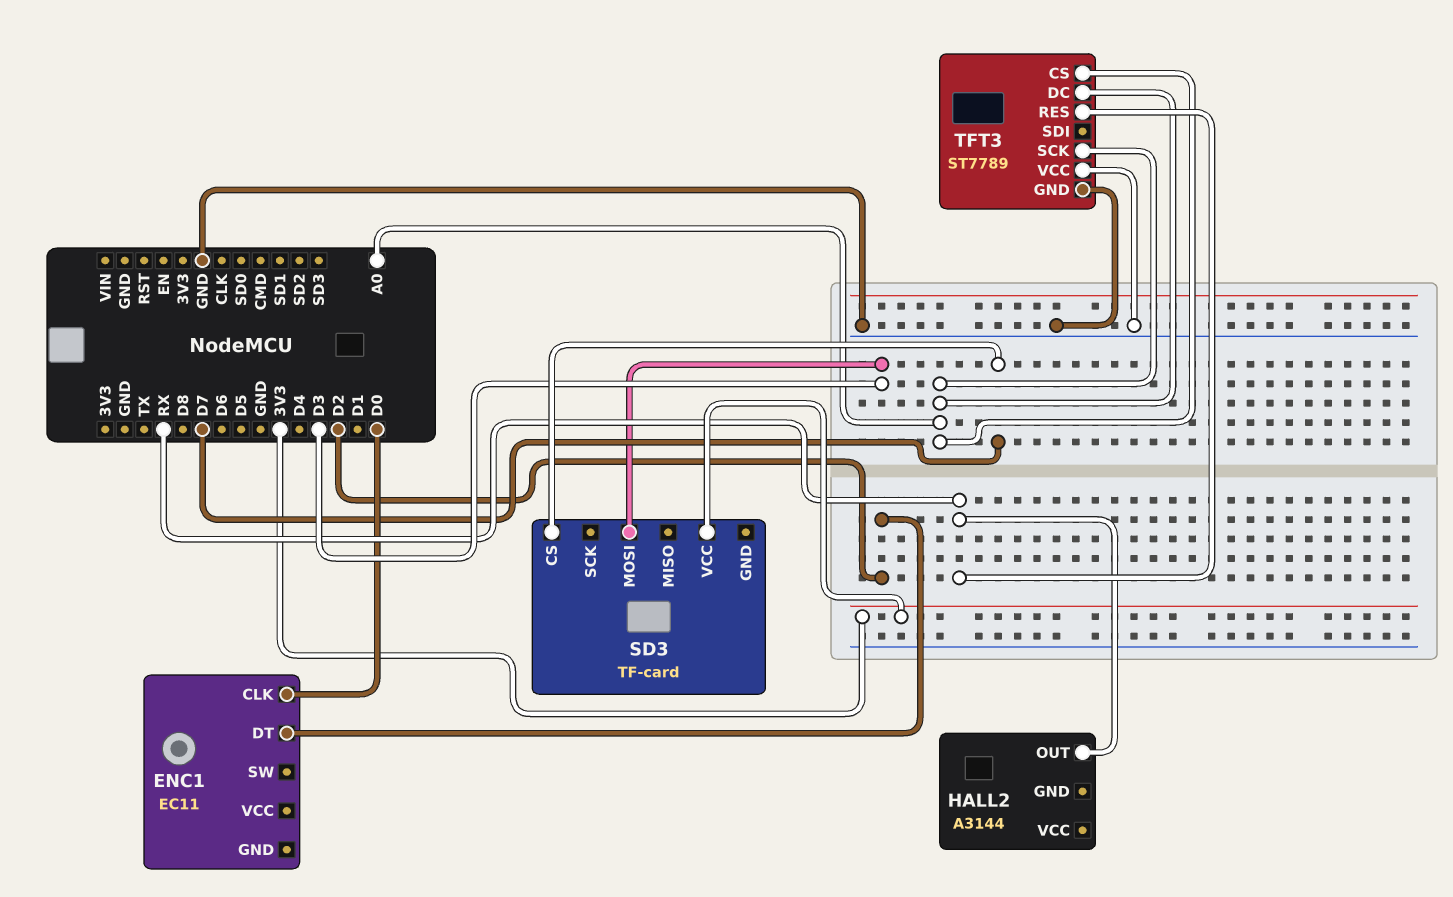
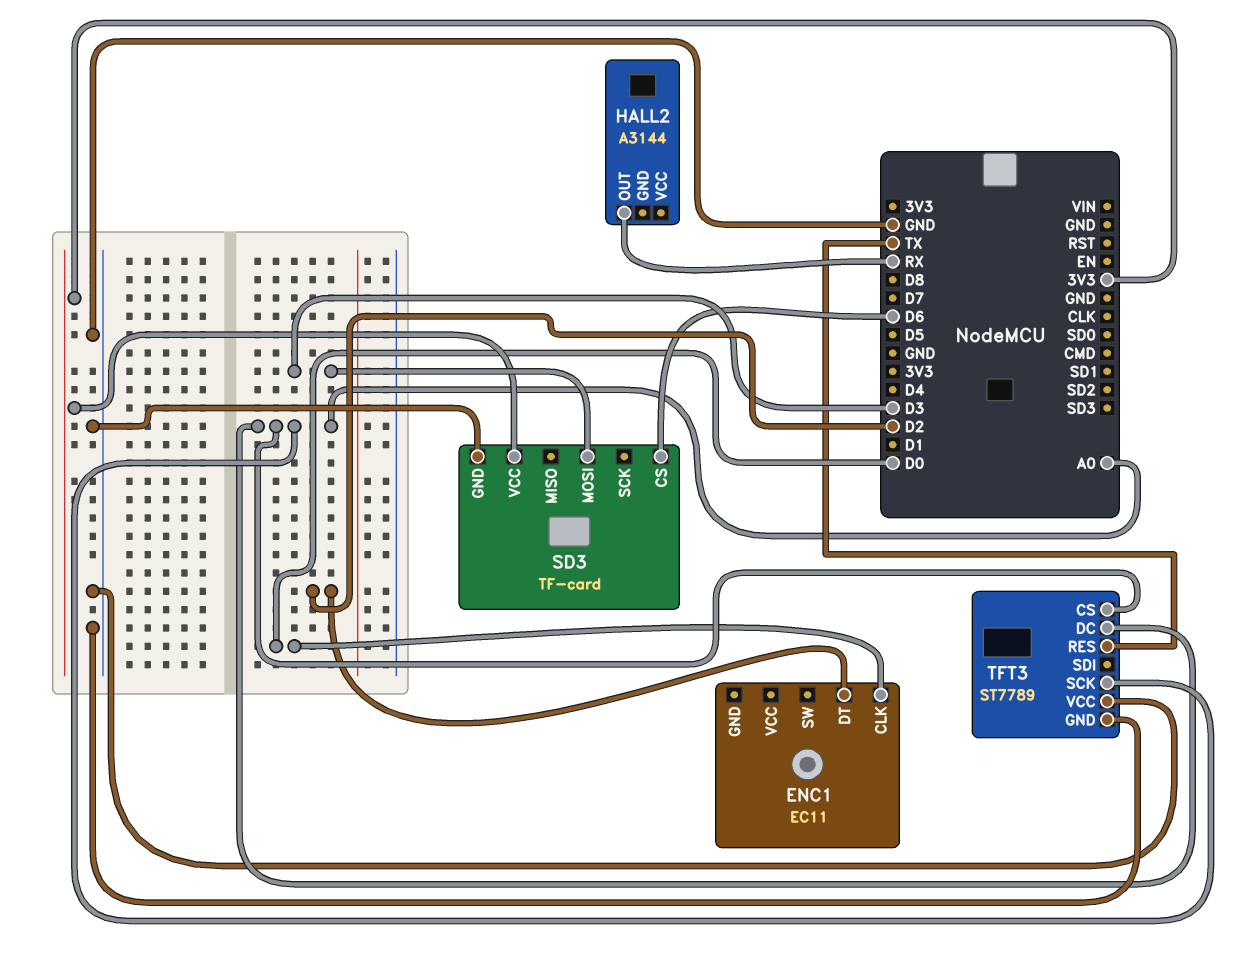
SD3 pin CS: D7 -> D6
SD3 pin GND: none -> GND
TFT3 pin RES: RX -> TX

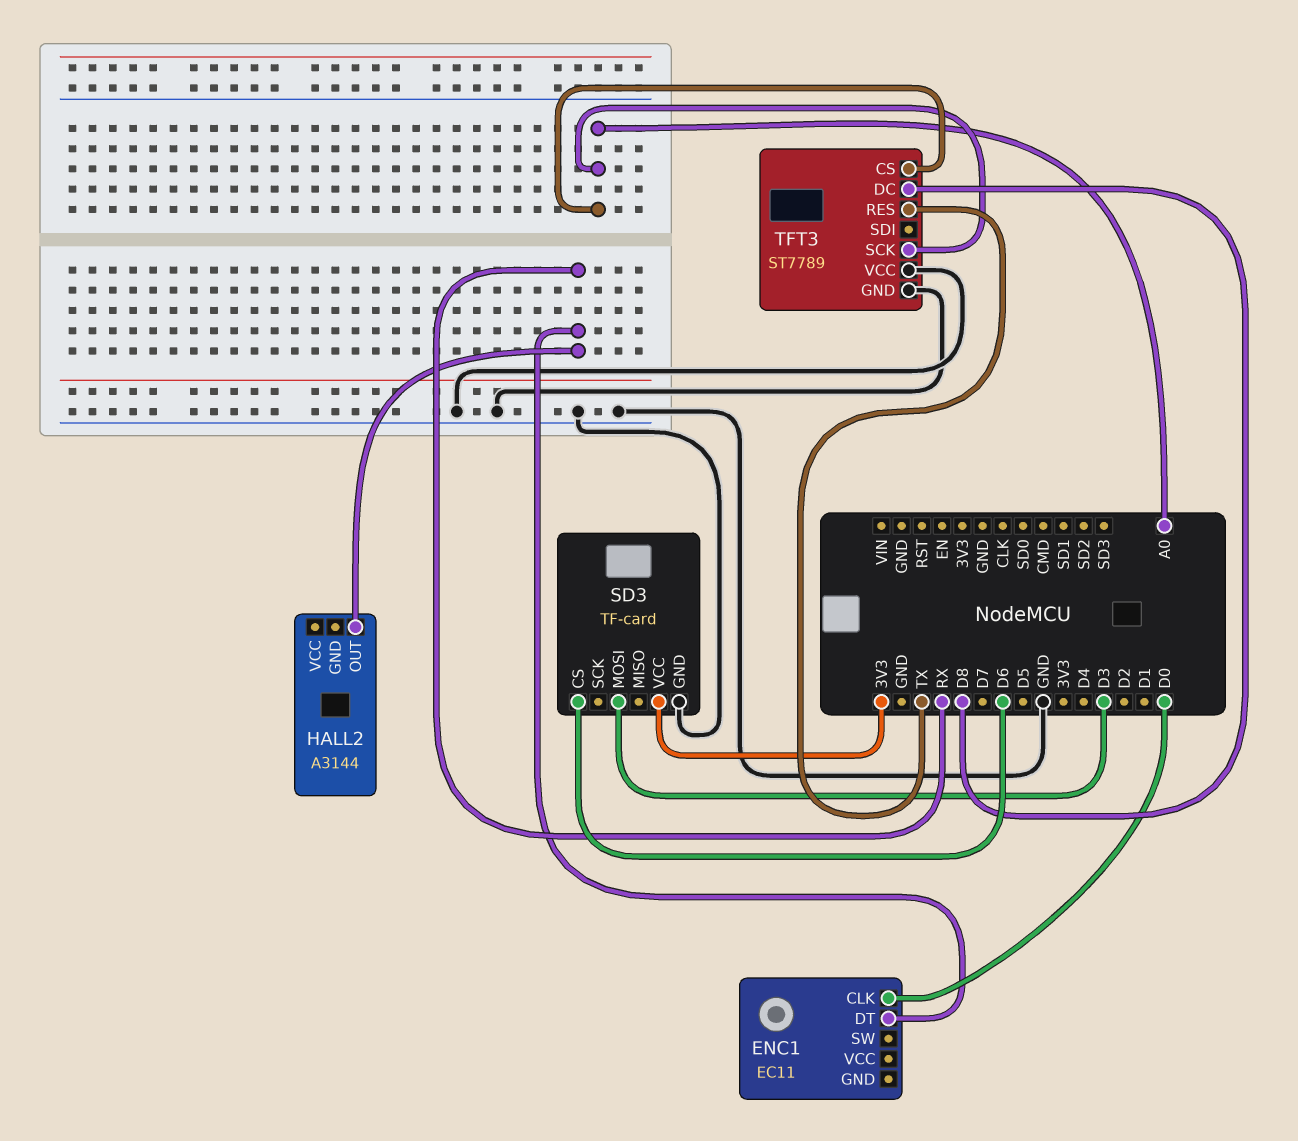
ENC1 pin DT: D2 -> RX
TFT3 pin DC: A0 -> D8

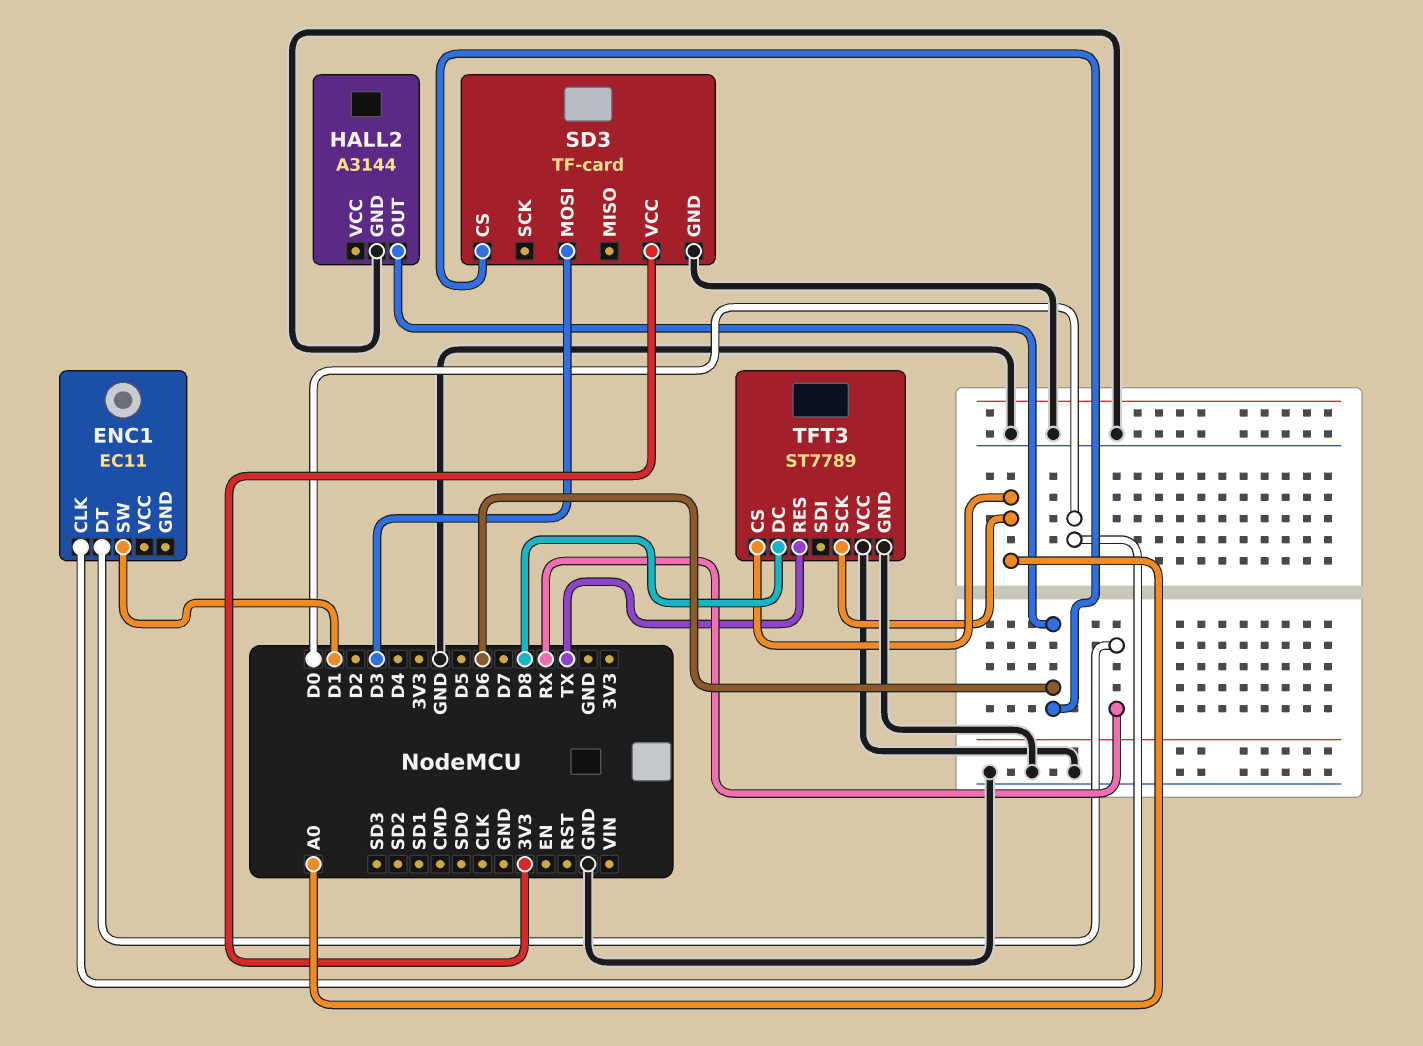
ENC1 pin SW: none -> D1
HALL2 pin GND: none -> GND
HALL2 pin OUT: RX -> D6

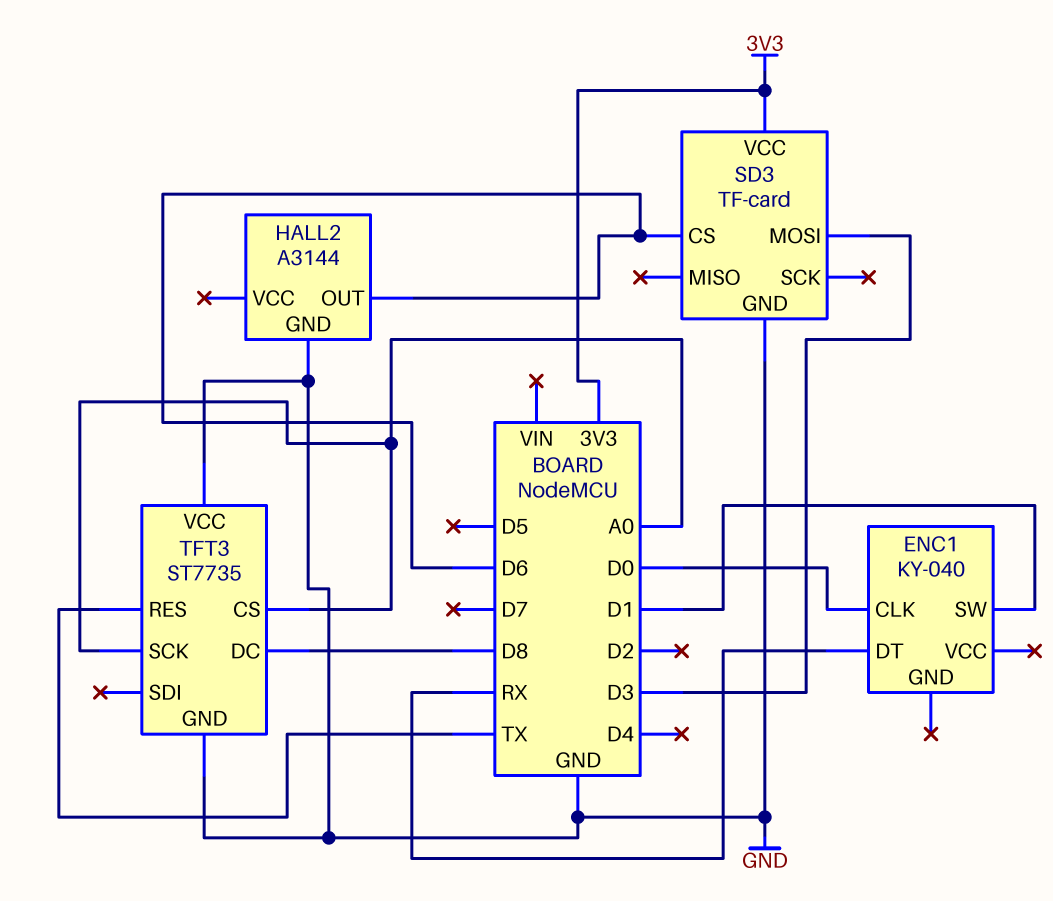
ENC1: EC11 -> KY-040
TFT3: ST7789 -> ST7735

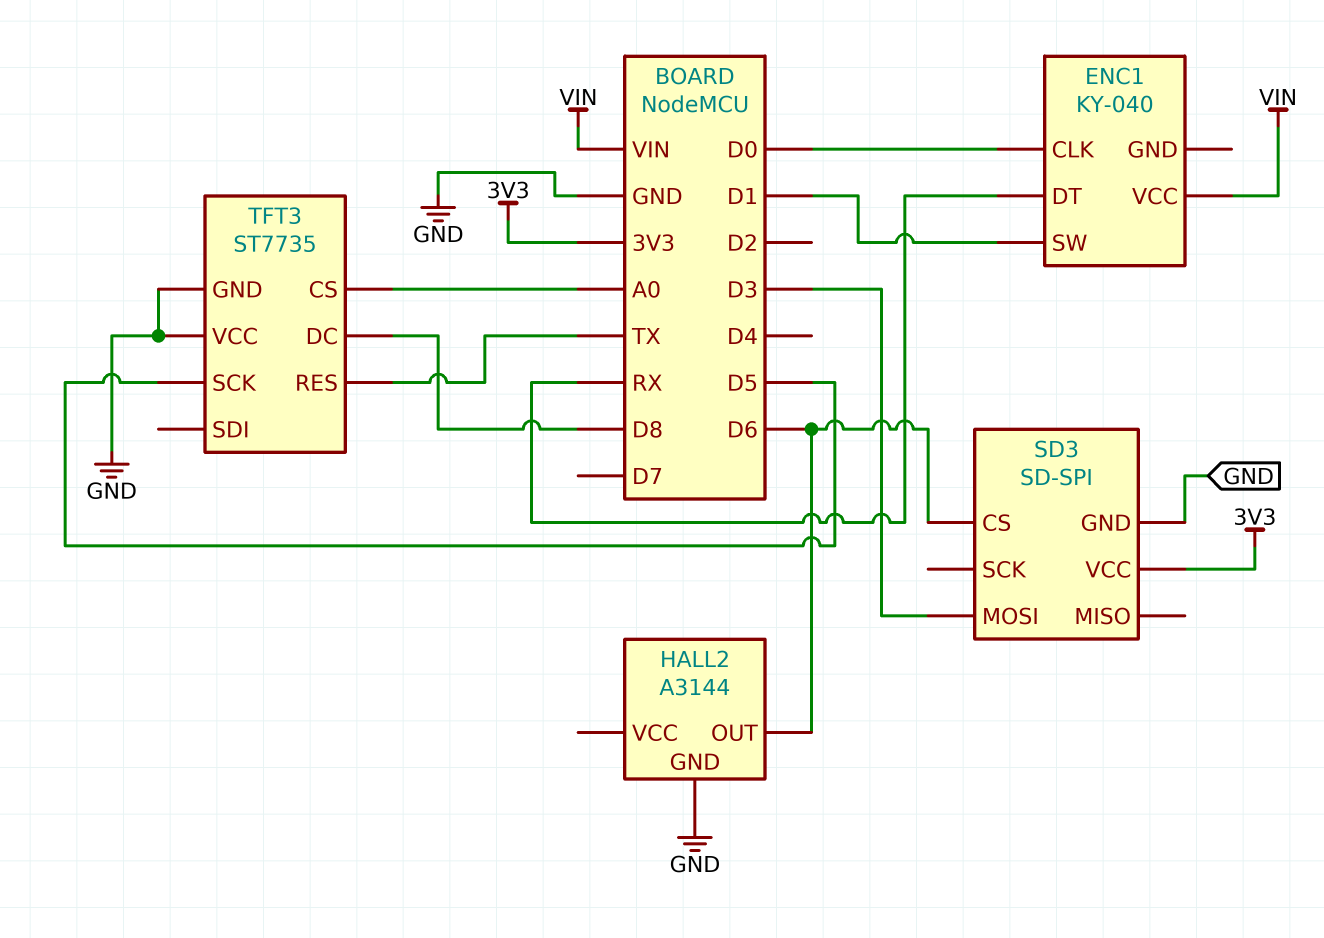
ENC1 pin VCC: none -> VIN
SD3: TF-card -> SD-SPI
TFT3 pin SCK: A0 -> D5

